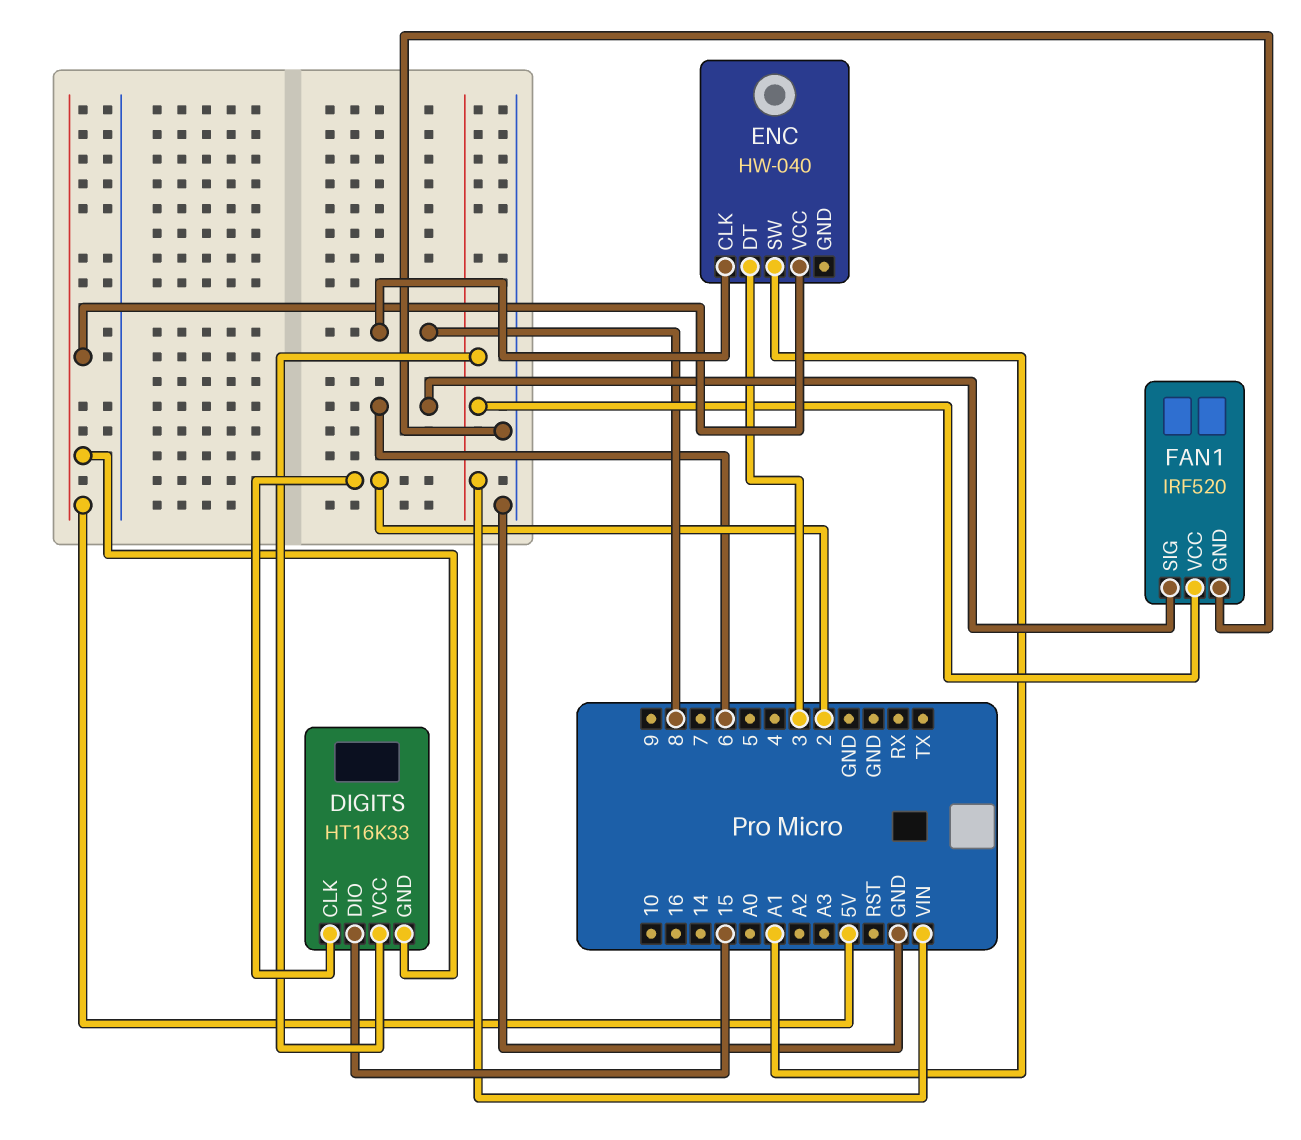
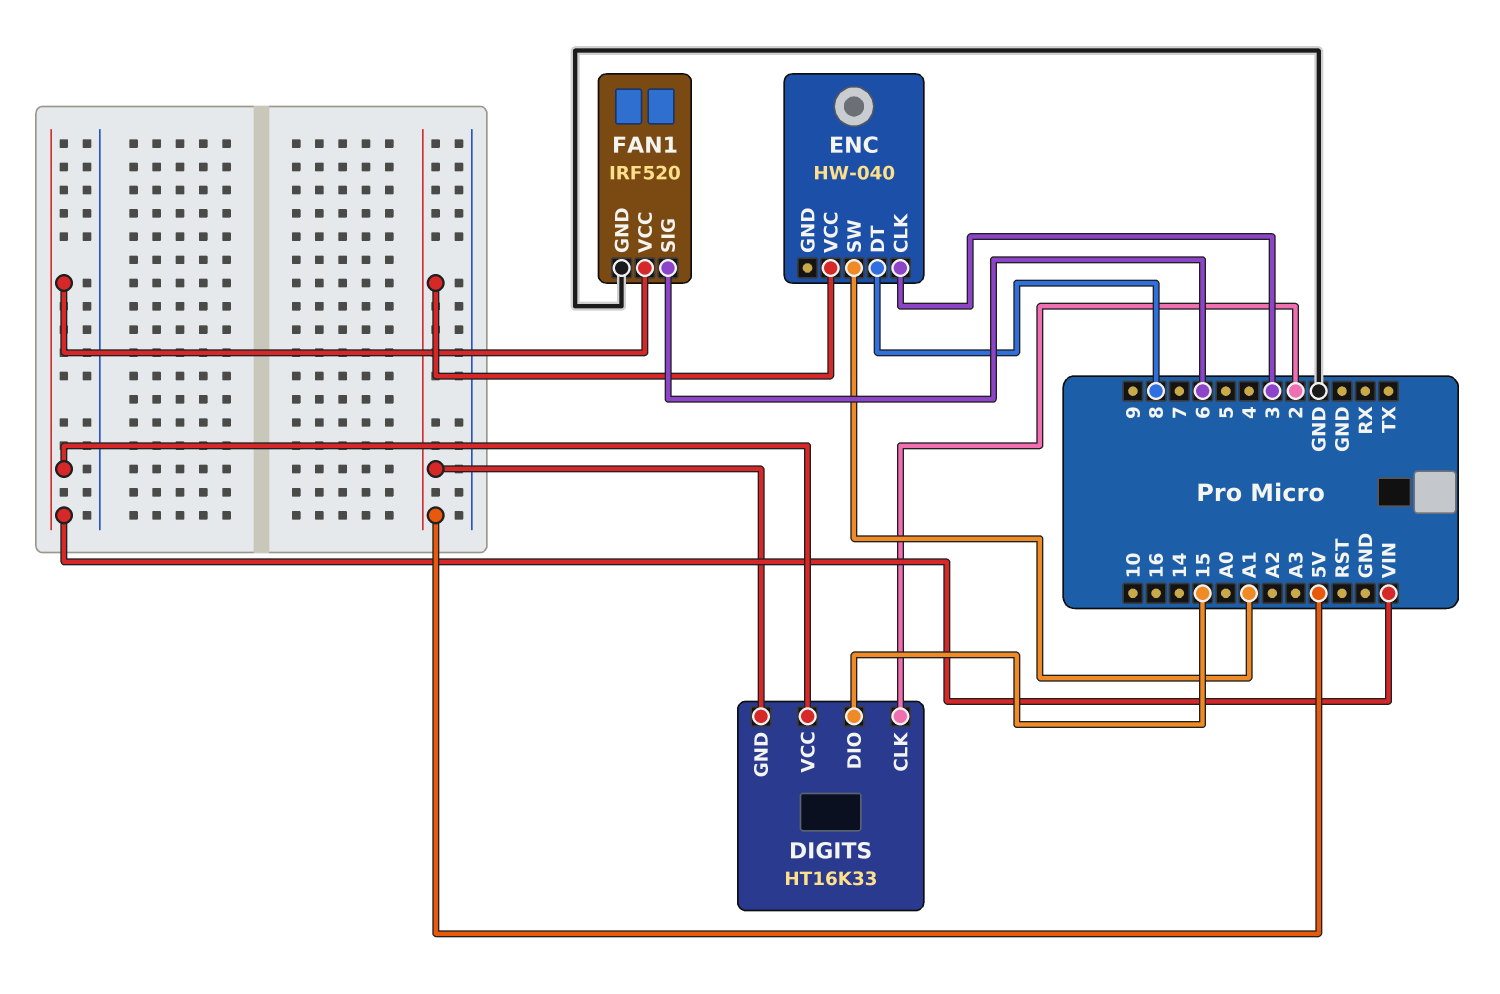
ENC pin CLK: 8 -> 3
ENC pin DT: 3 -> 8

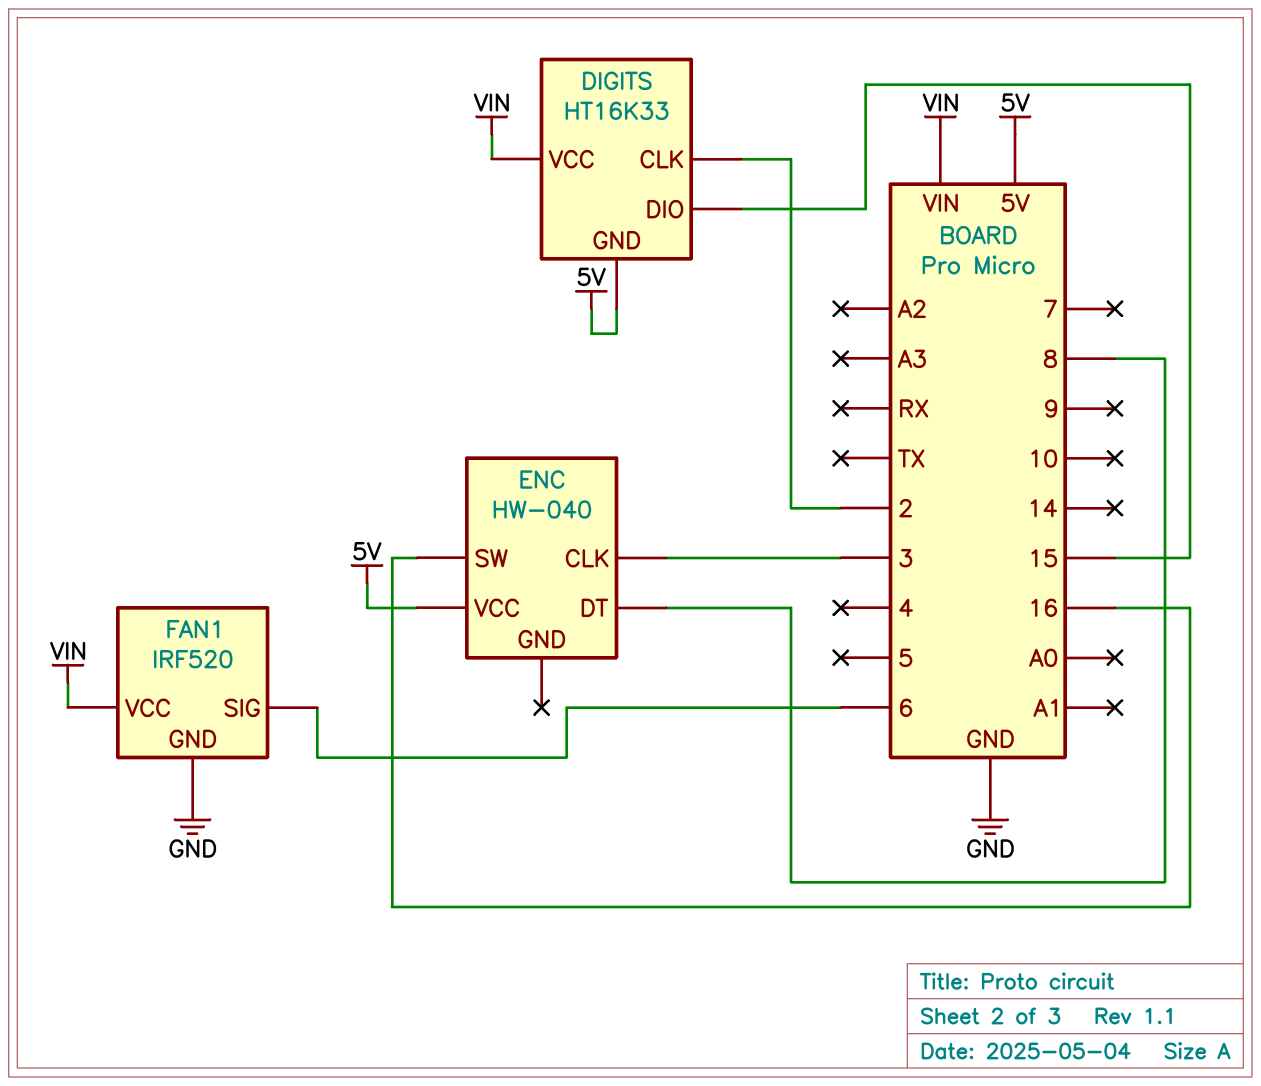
ENC pin SW: A1 -> 16

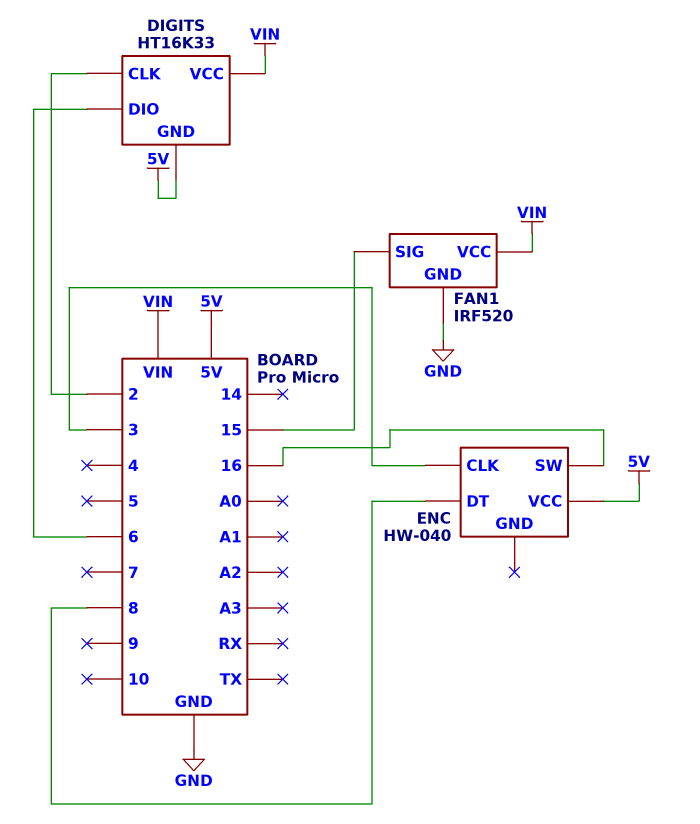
DIGITS pin DIO: 15 -> 6
FAN1 pin SIG: 6 -> 15

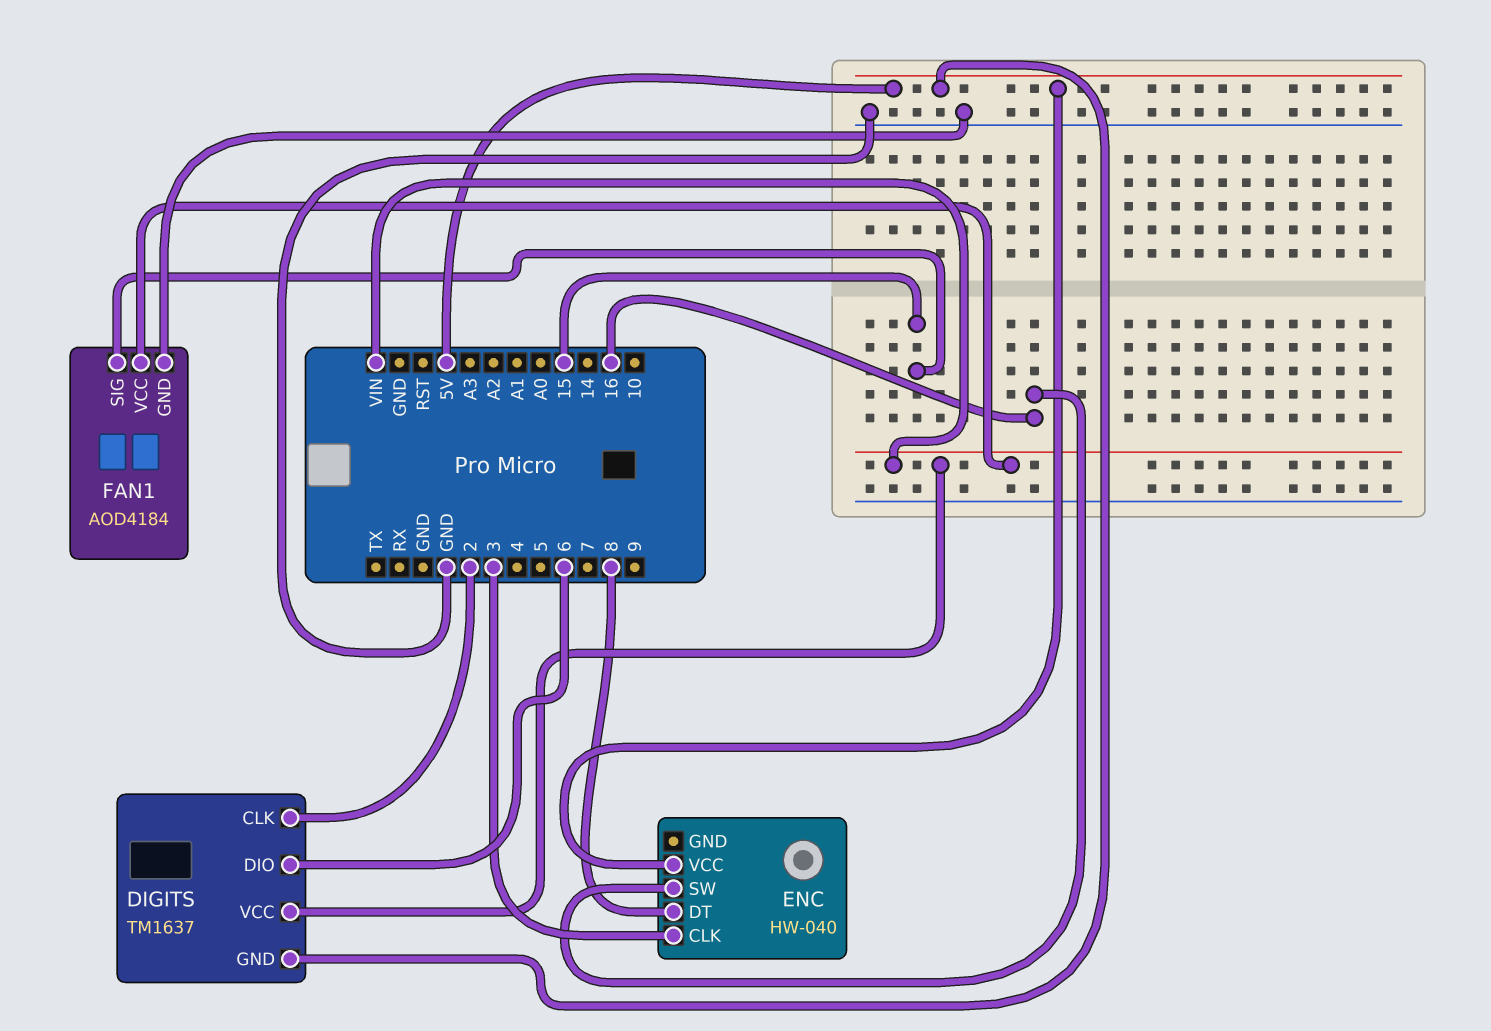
DIGITS: HT16K33 -> TM1637
FAN1: IRF520 -> AOD4184

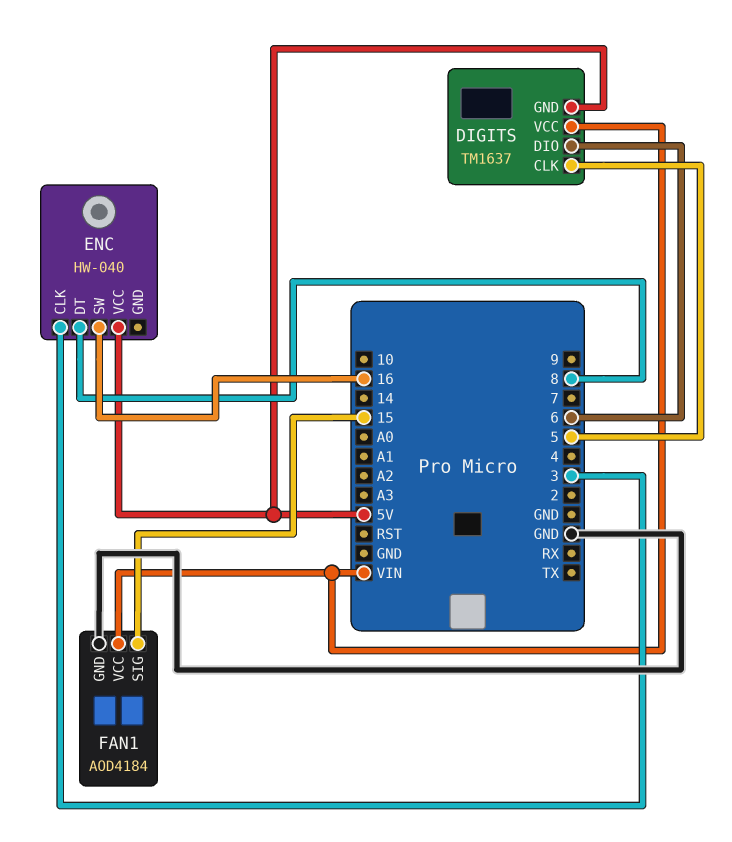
DIGITS pin CLK: 2 -> 5

